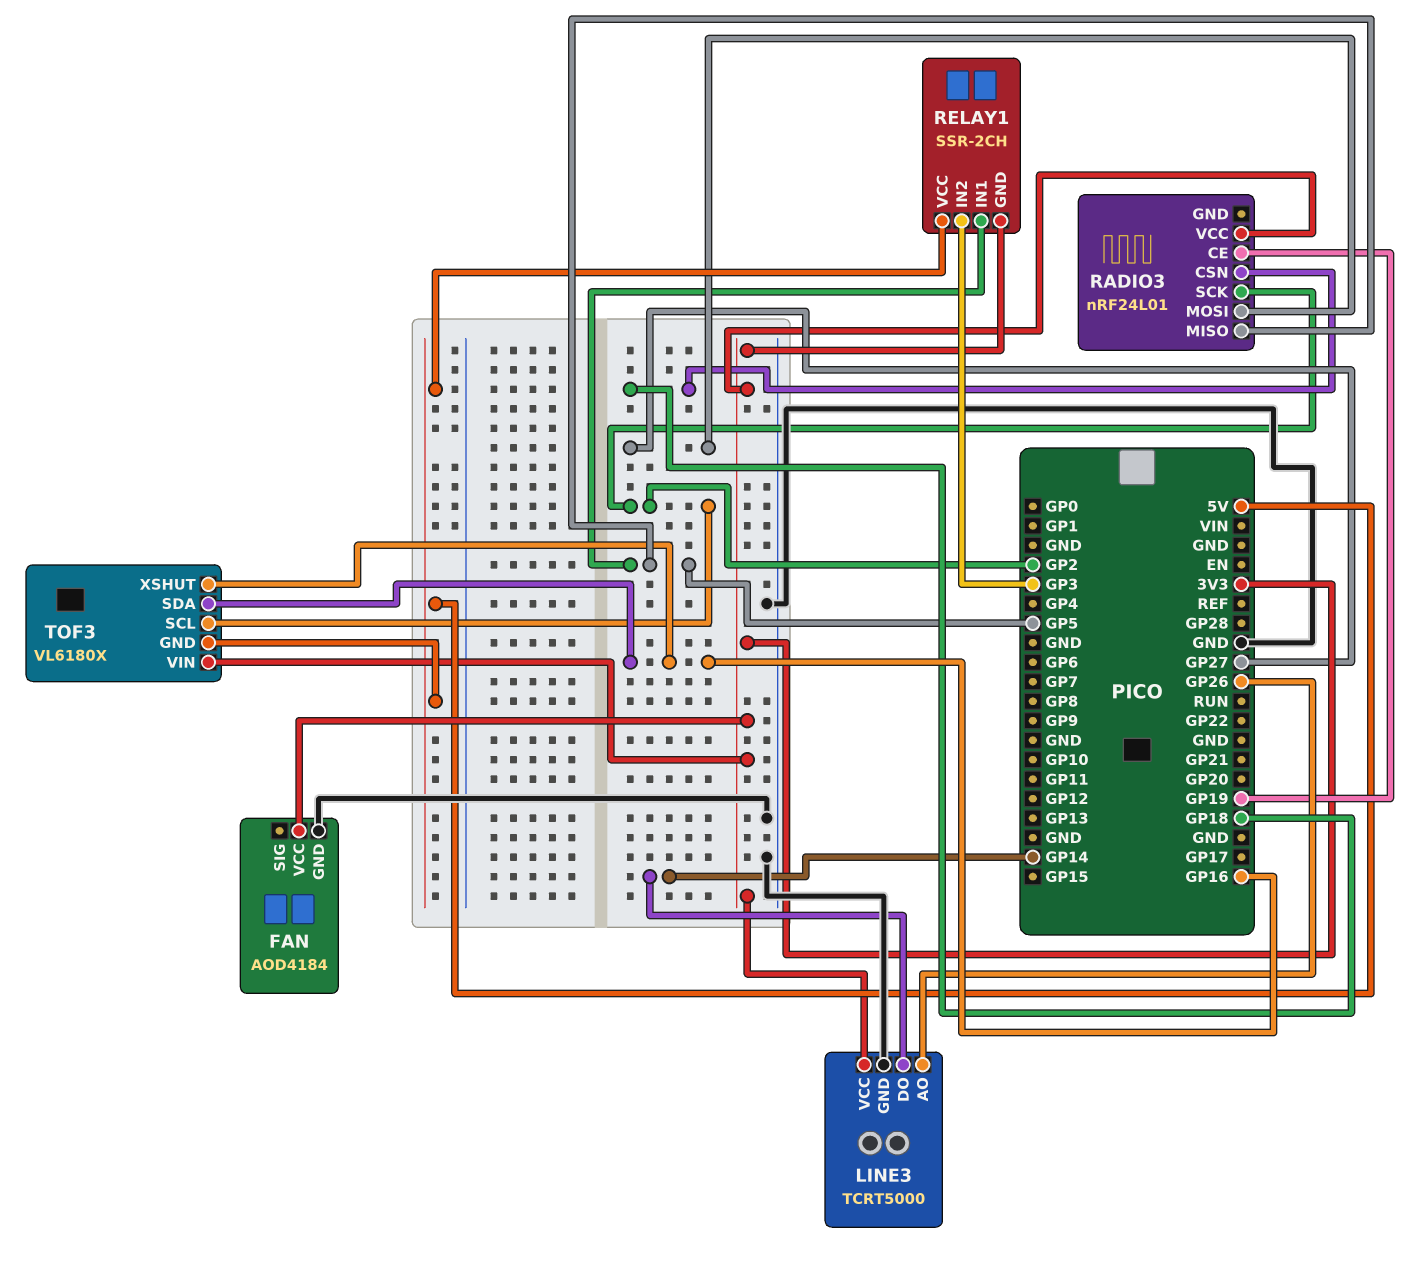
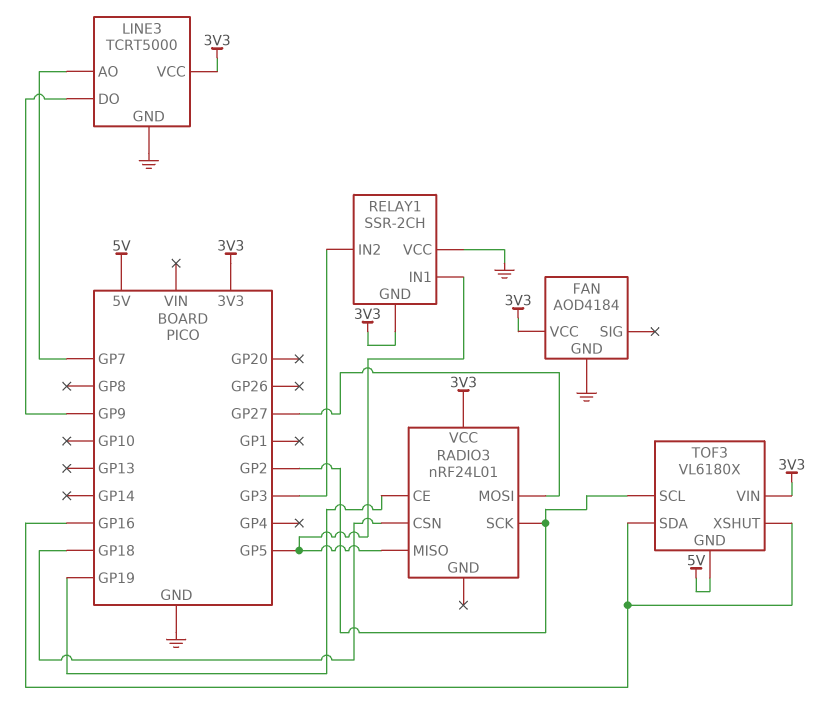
LINE3 pin AO: GP26 -> GP7
LINE3 pin DO: GP14 -> GP9
RELAY1 pin VCC: 5V -> GND

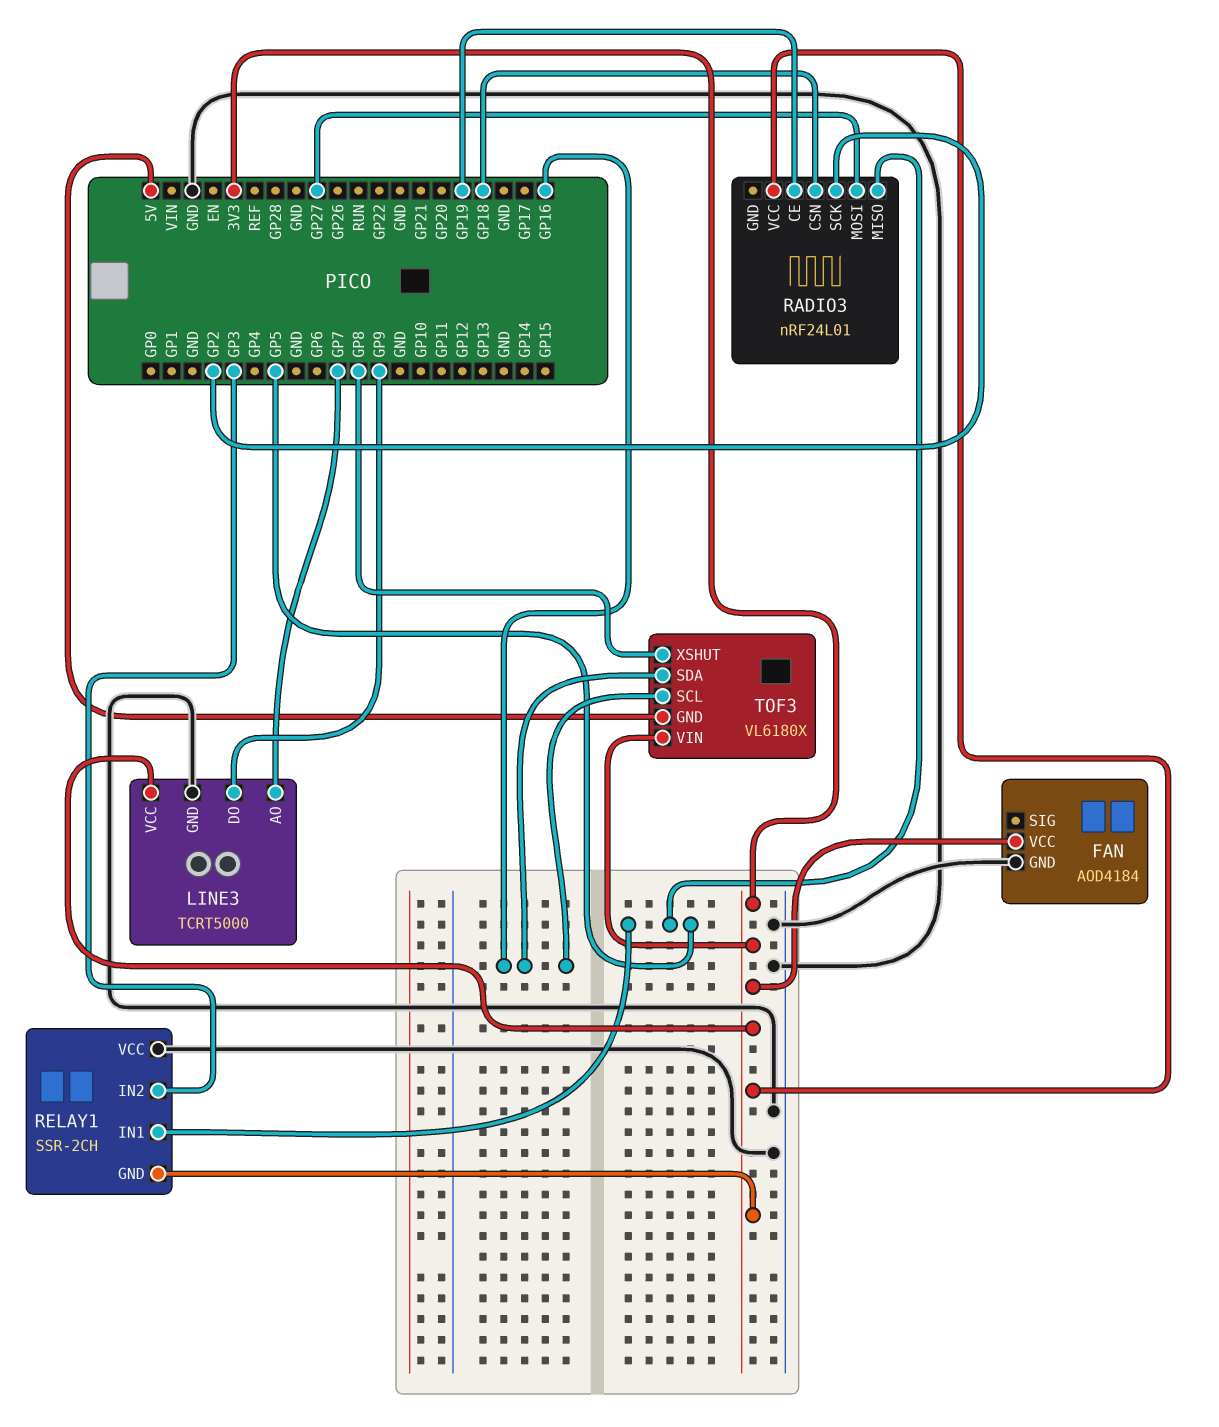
TOF3 pin SCL: GP2 -> GP16
TOF3 pin XSHUT: GP16 -> GP8

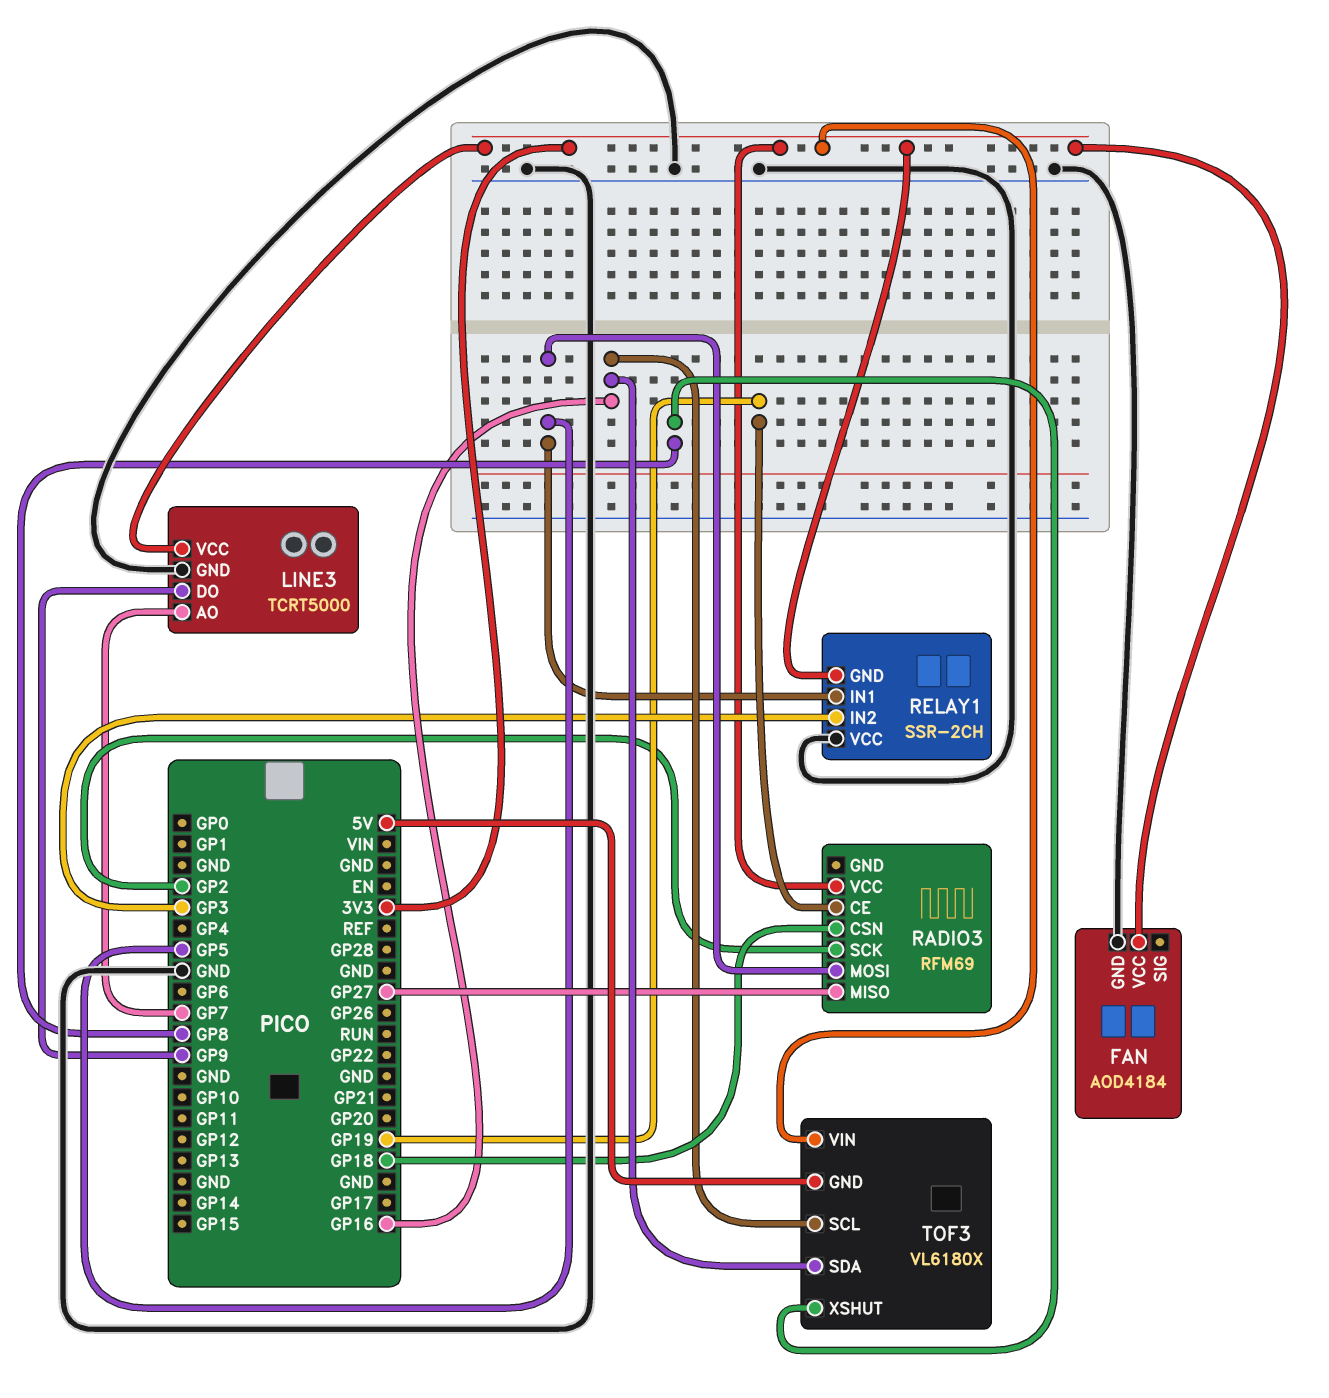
RADIO3: nRF24L01 -> RFM69
RADIO3 pin MISO: GP5 -> GP27
RADIO3 pin MOSI: GP27 -> GP5

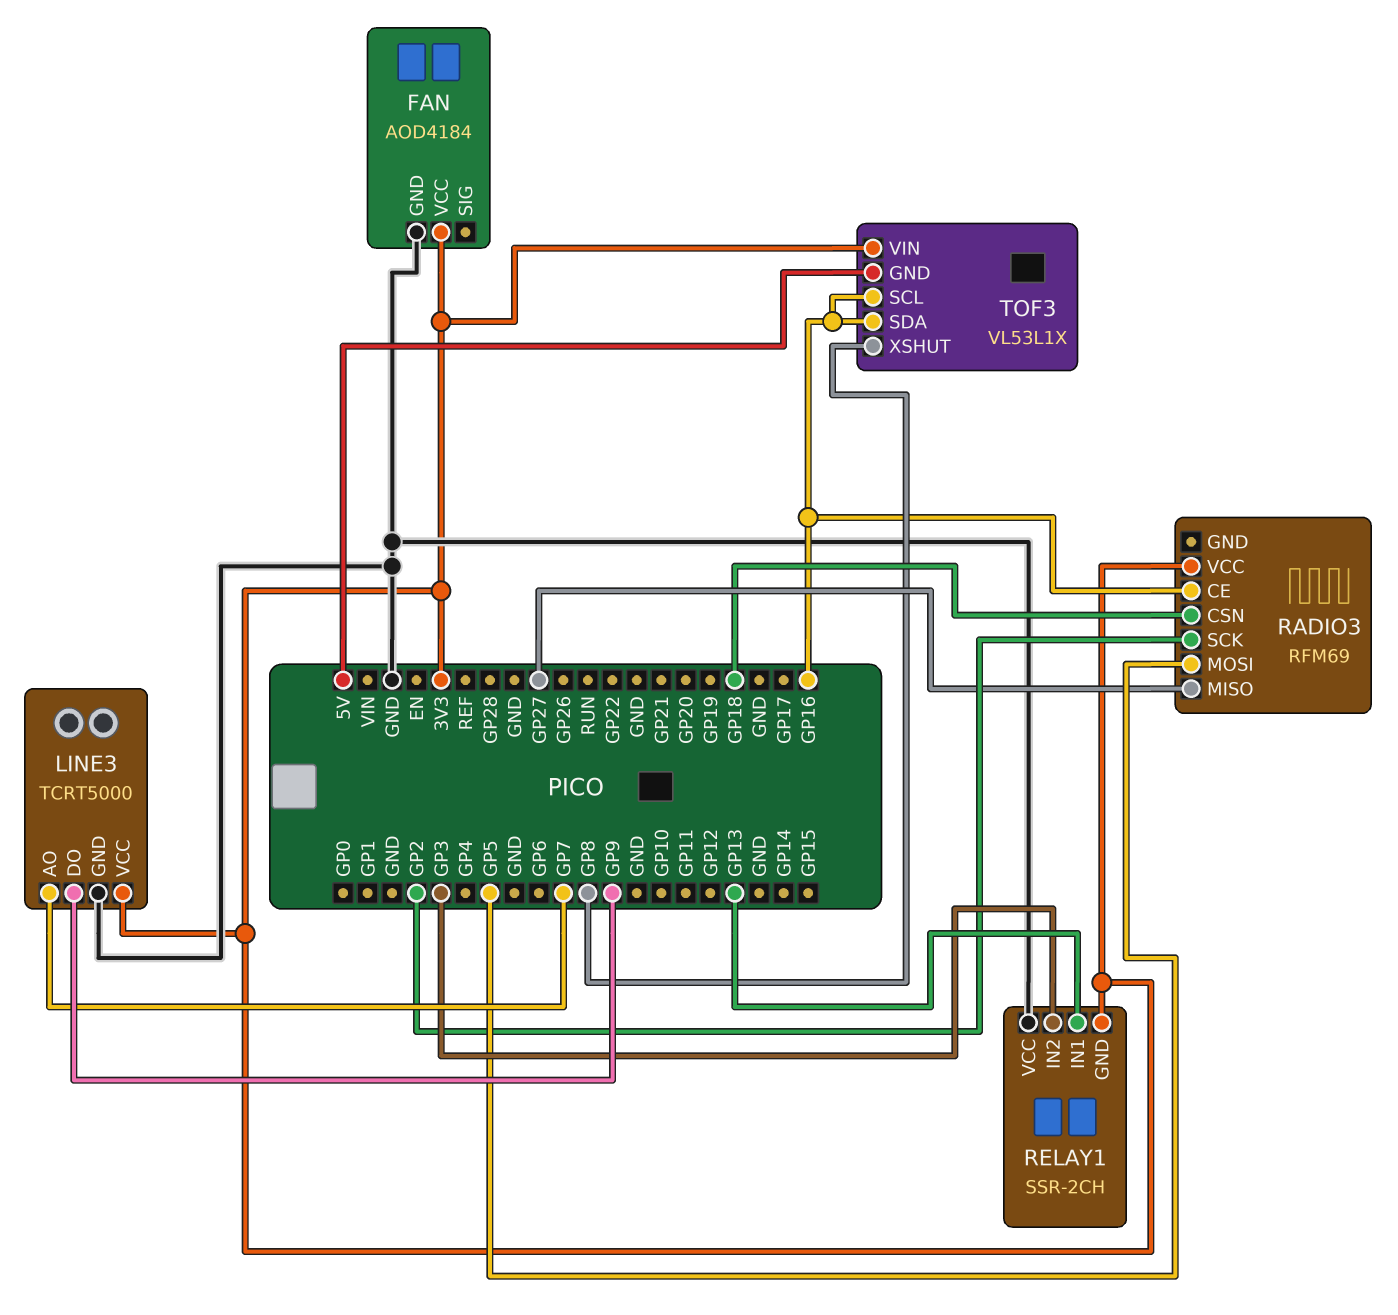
RADIO3 pin CE: GP19 -> GP16
RELAY1 pin IN1: GP5 -> GP13
TOF3: VL6180X -> VL53L1X

